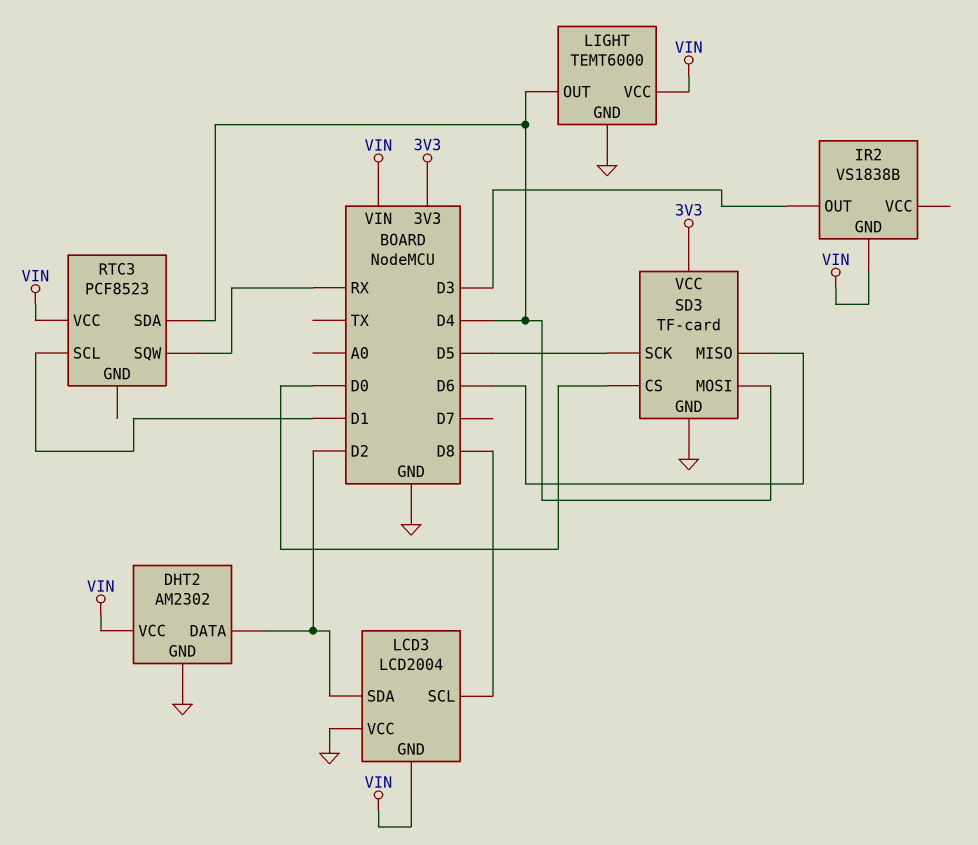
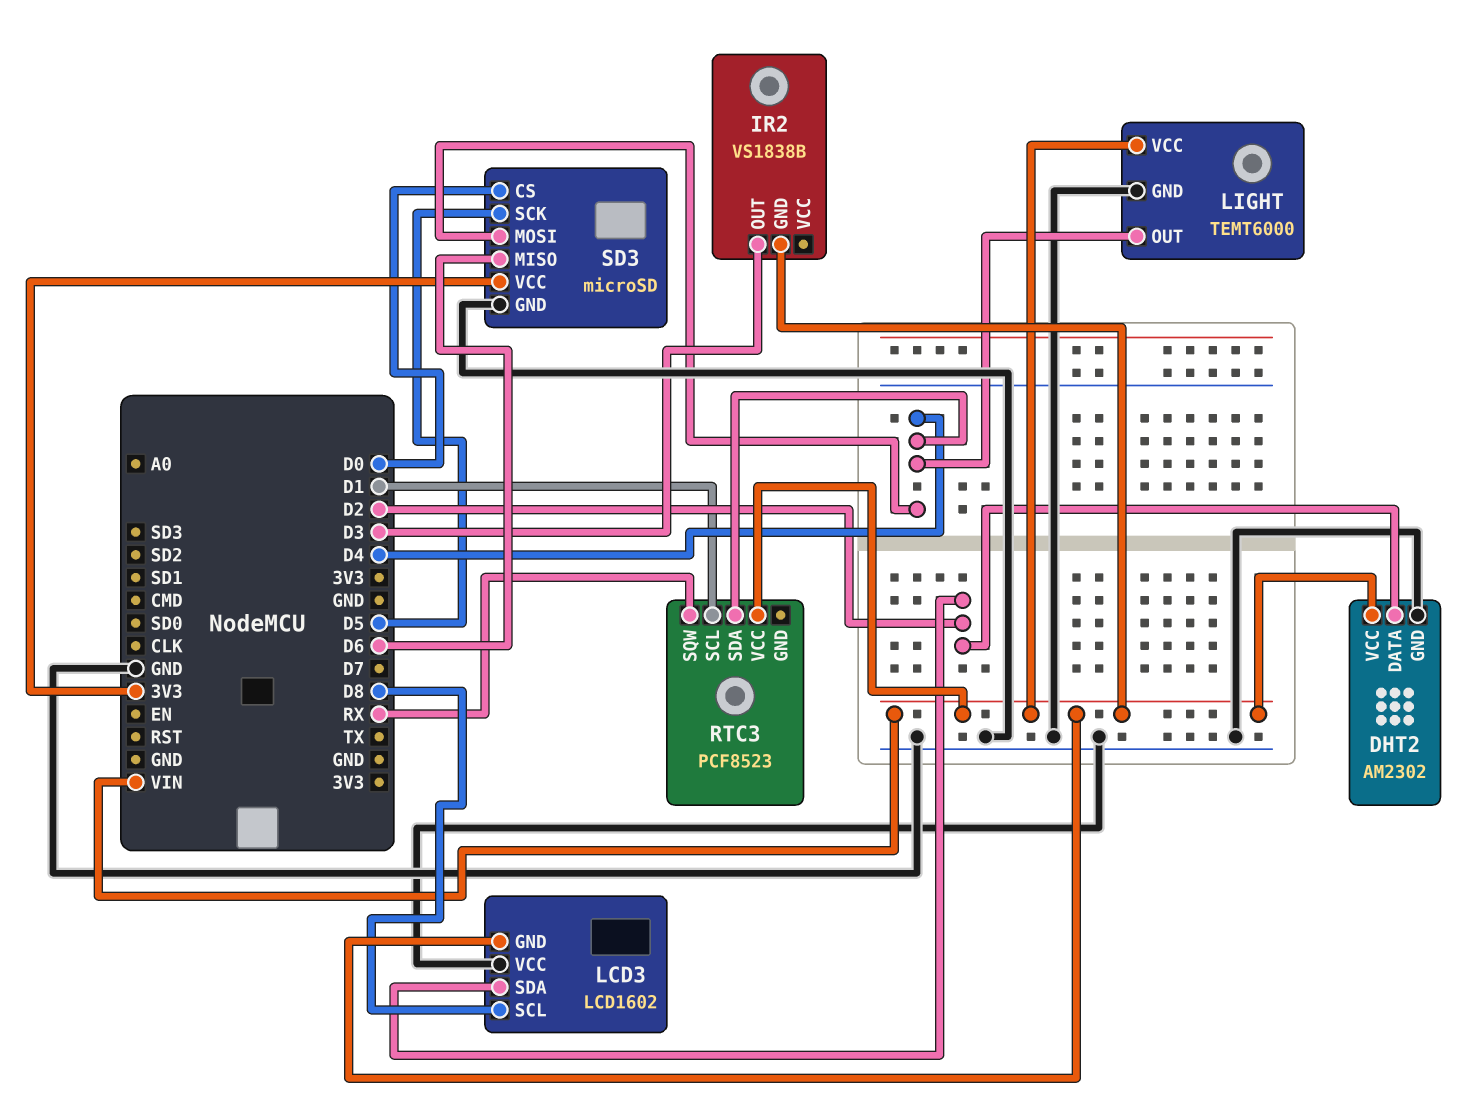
LCD3: LCD2004 -> LCD1602
SD3: TF-card -> microSD

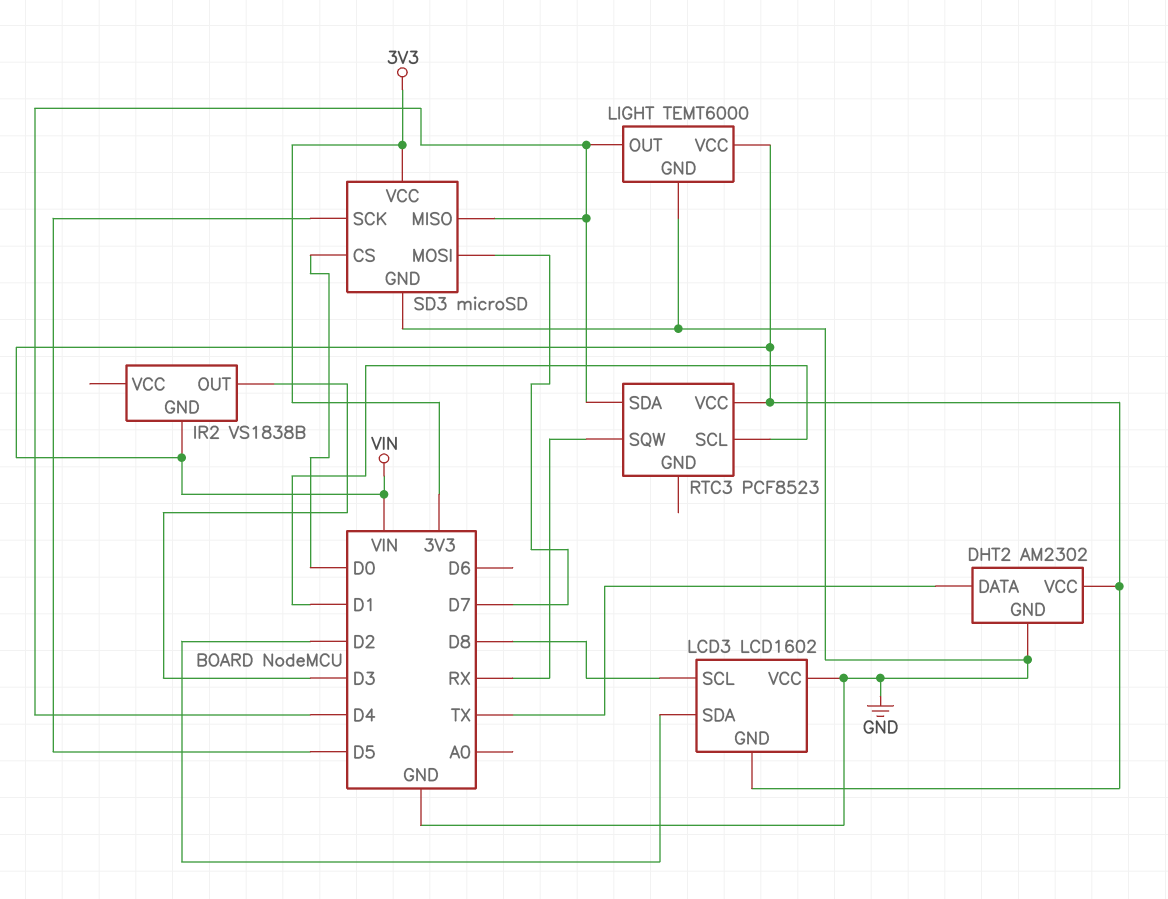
DHT2 pin DATA: D2 -> TX
SD3 pin MISO: D6 -> D4
SD3 pin MOSI: D4 -> D7

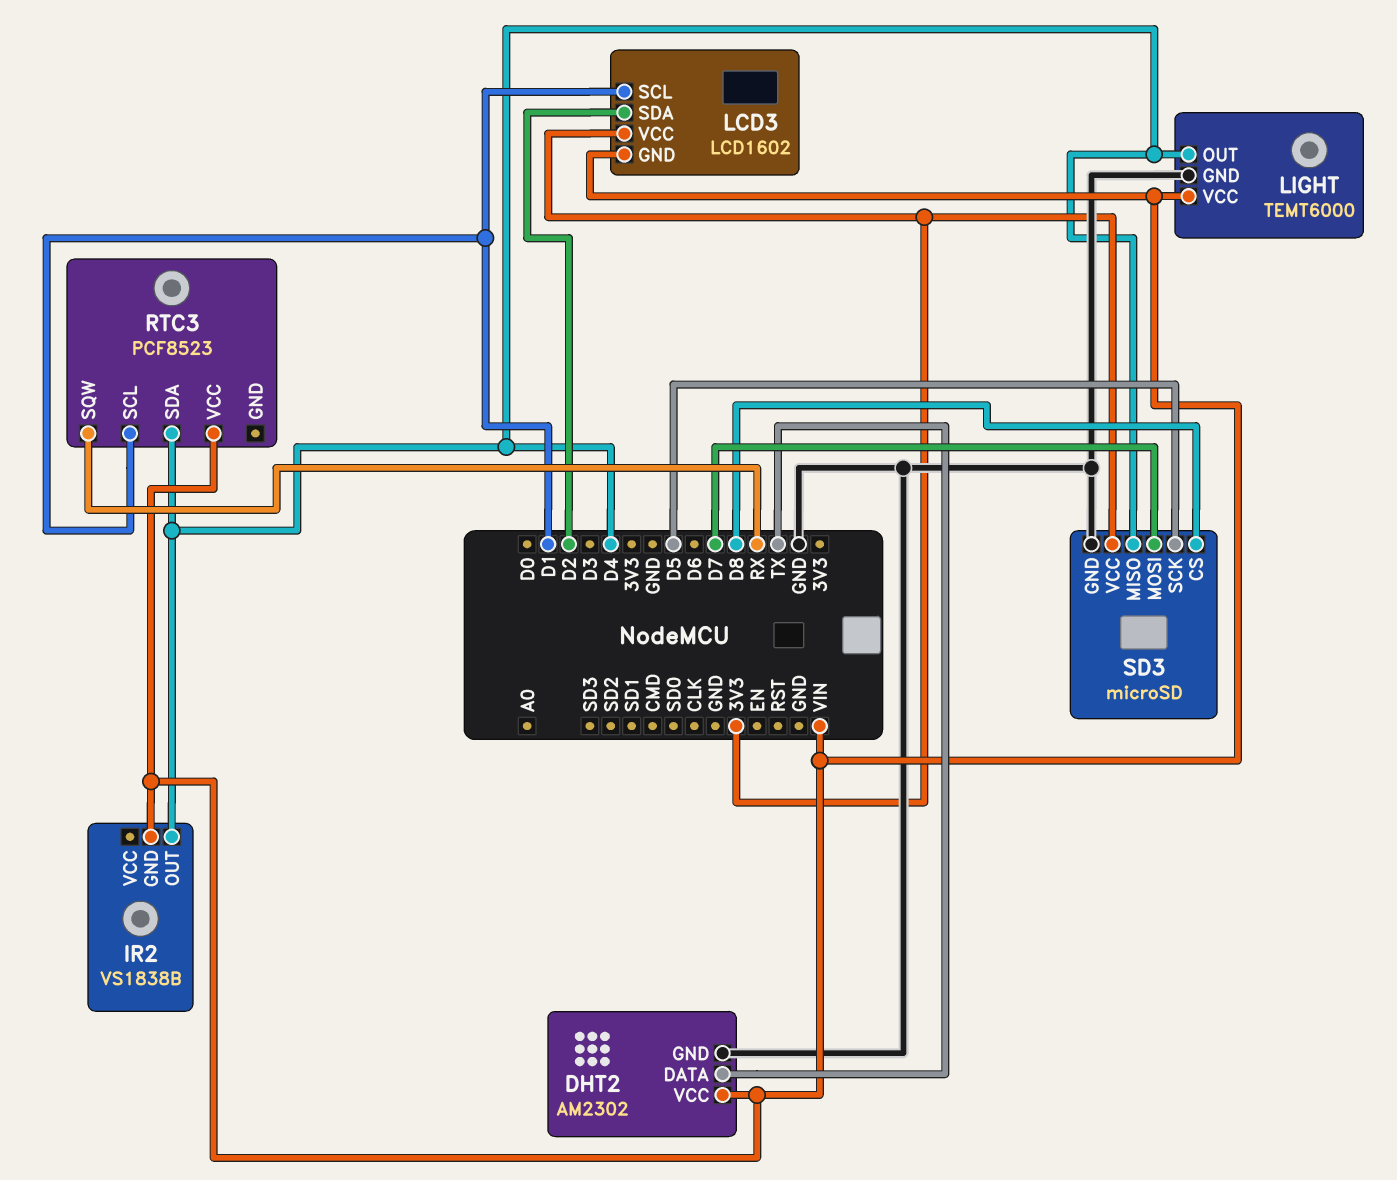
IR2 pin OUT: D3 -> D4
LCD3 pin SCL: D8 -> D1
LCD3 pin VCC: GND -> 3V3
SD3 pin CS: D0 -> D8

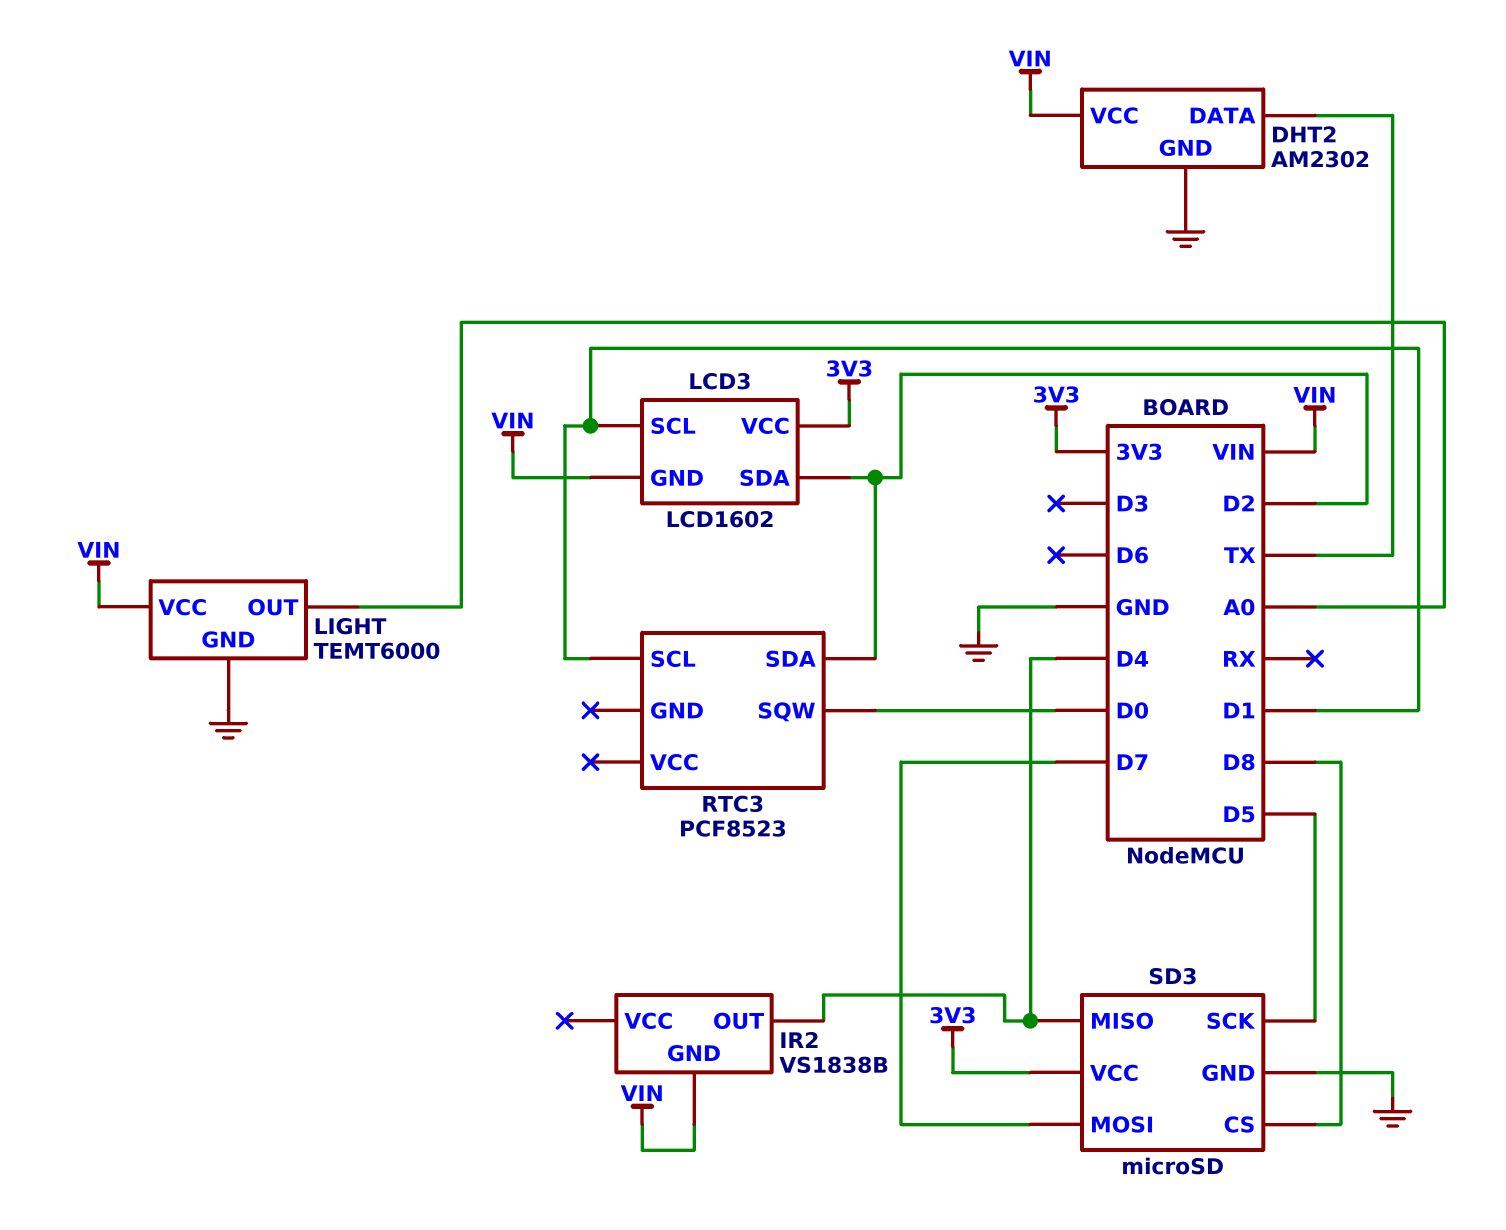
LIGHT pin OUT: D4 -> A0
RTC3 pin SDA: D4 -> D2
RTC3 pin SQW: RX -> D0
RTC3 pin VCC: VIN -> none

